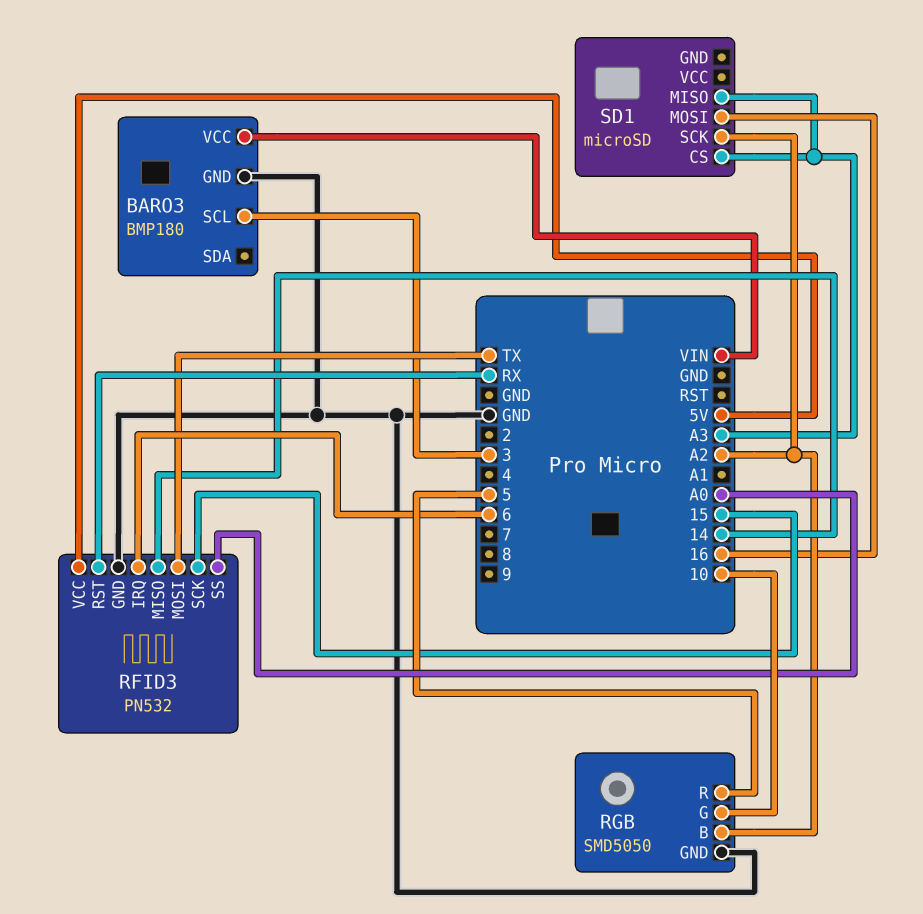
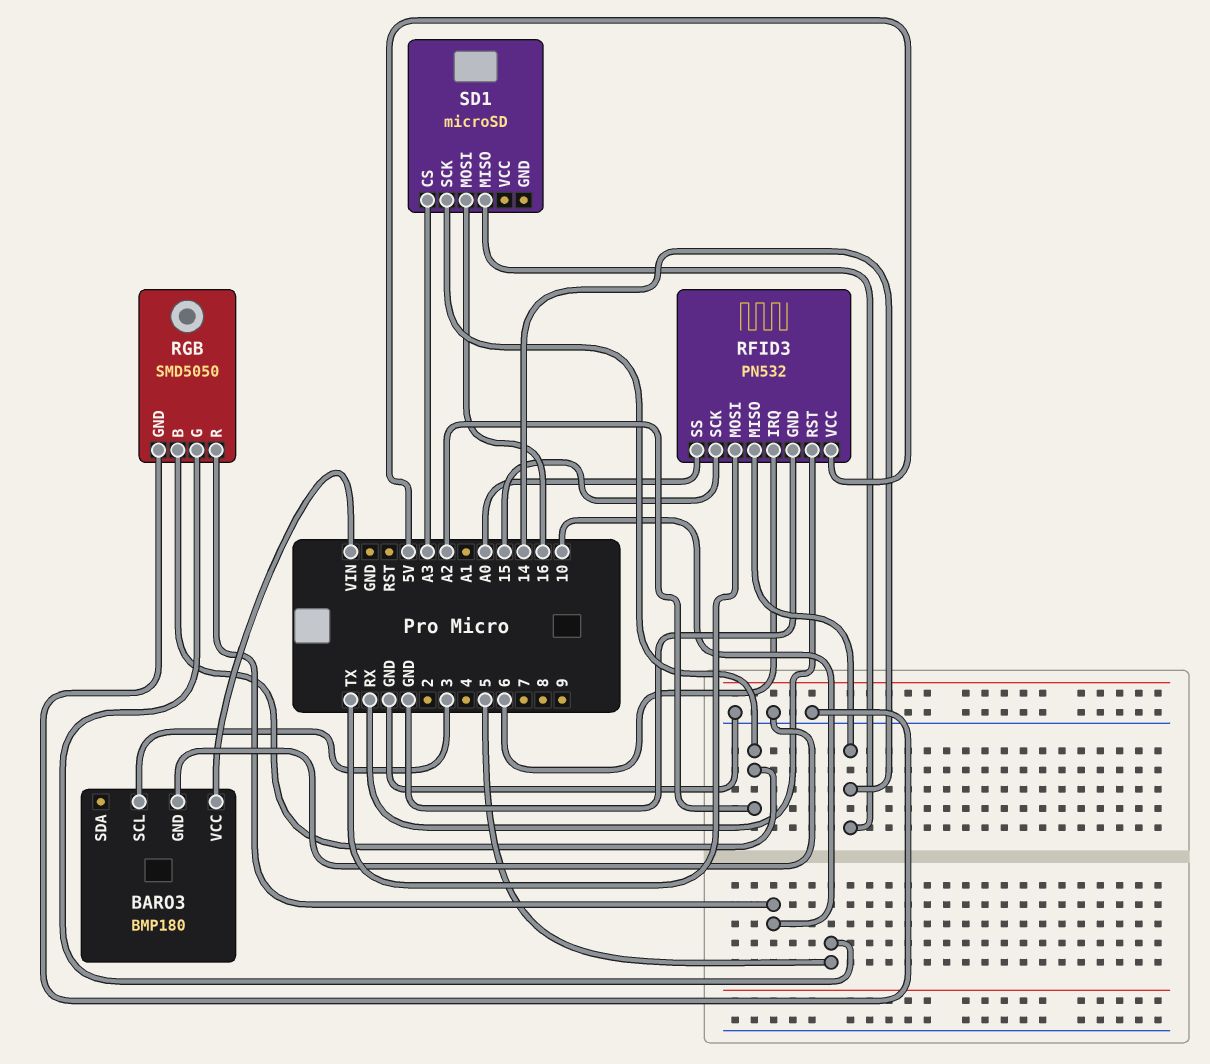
RGB pin G: 10 -> 5
RGB pin R: 5 -> 10
SD1 pin MISO: A3 -> 14

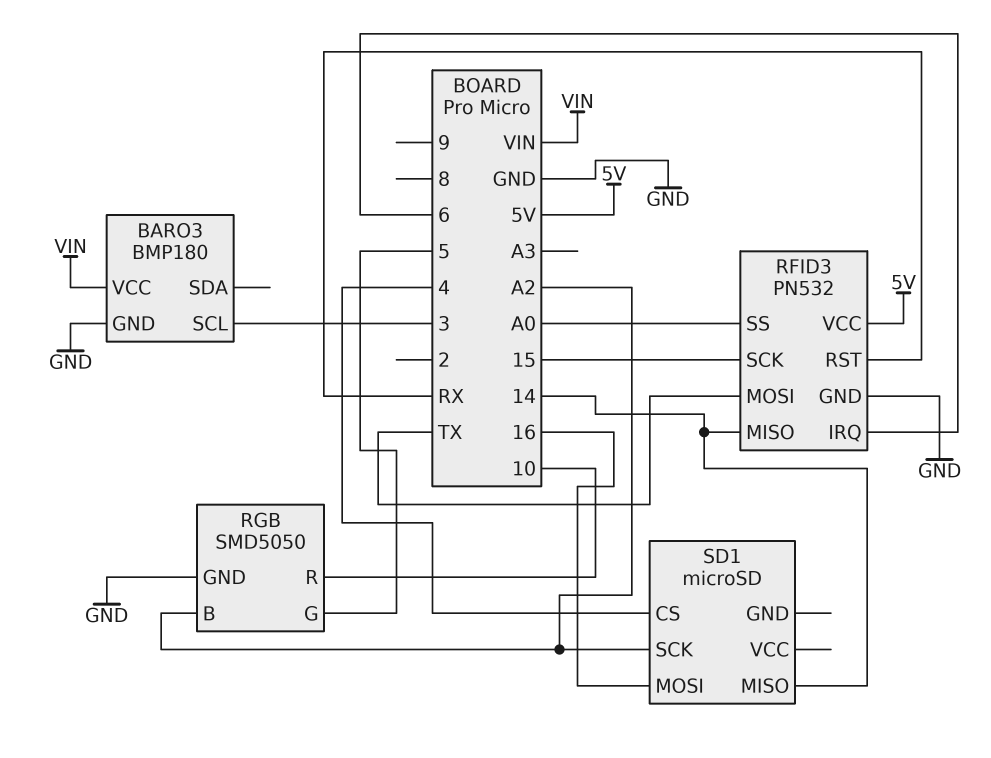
SD1 pin CS: A3 -> 4

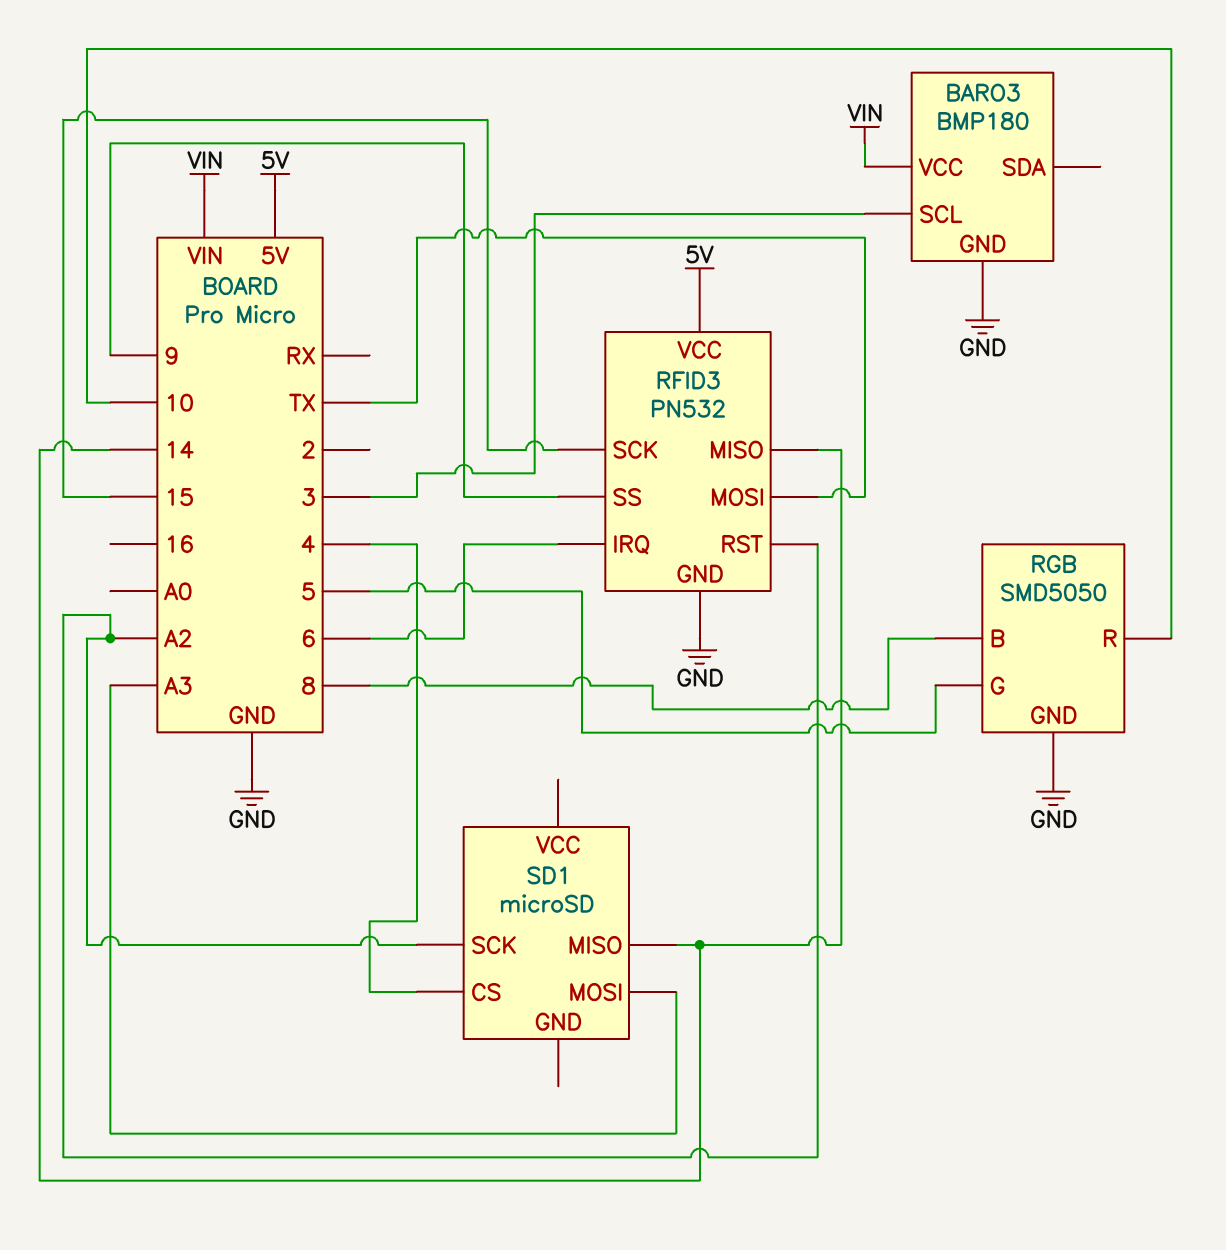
RFID3 pin RST: RX -> A2
RFID3 pin SS: A0 -> 9
RGB pin B: A2 -> 8
SD1 pin MOSI: 16 -> A3

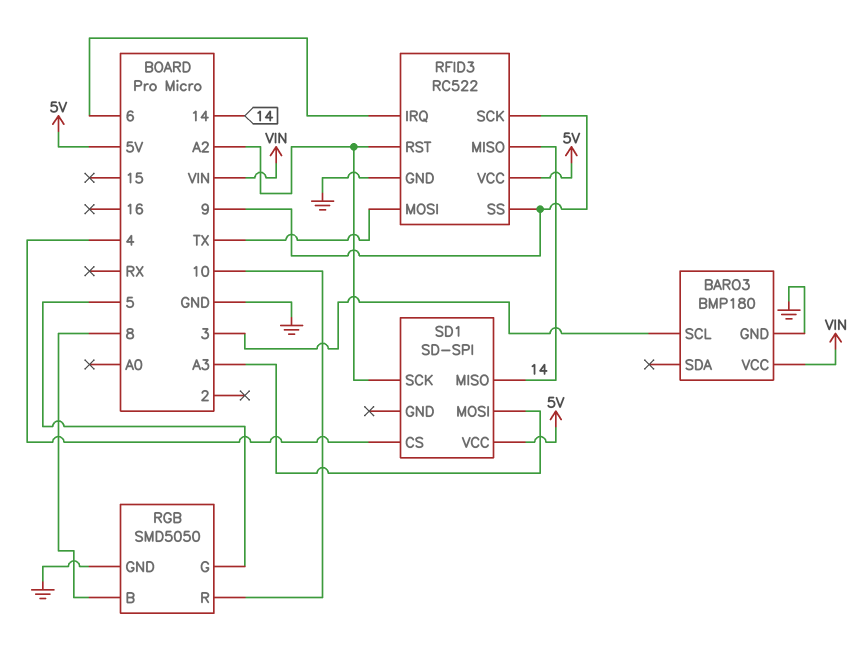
RFID3: PN532 -> RC522
RFID3 pin SCK: 15 -> 9
SD1: microSD -> SD-SPI
SD1 pin VCC: none -> 5V

